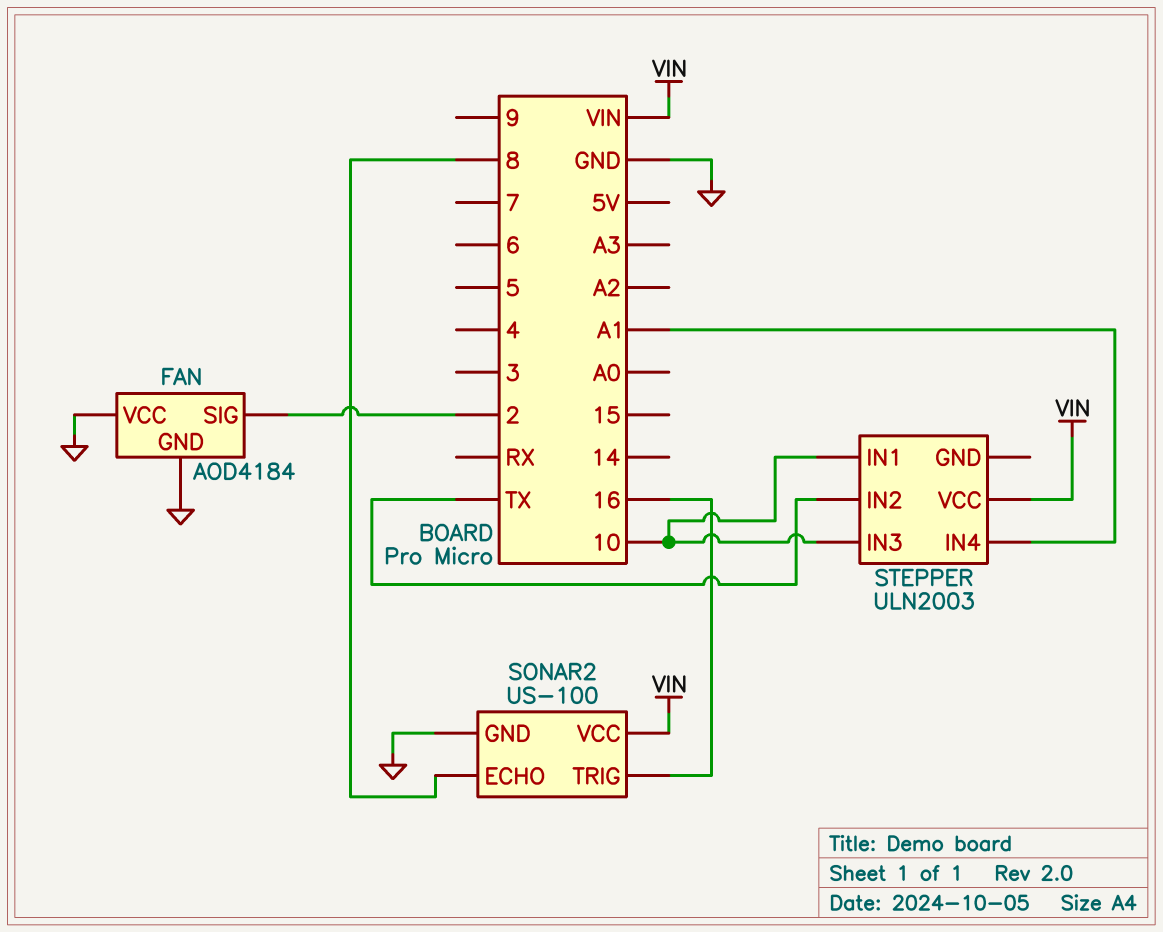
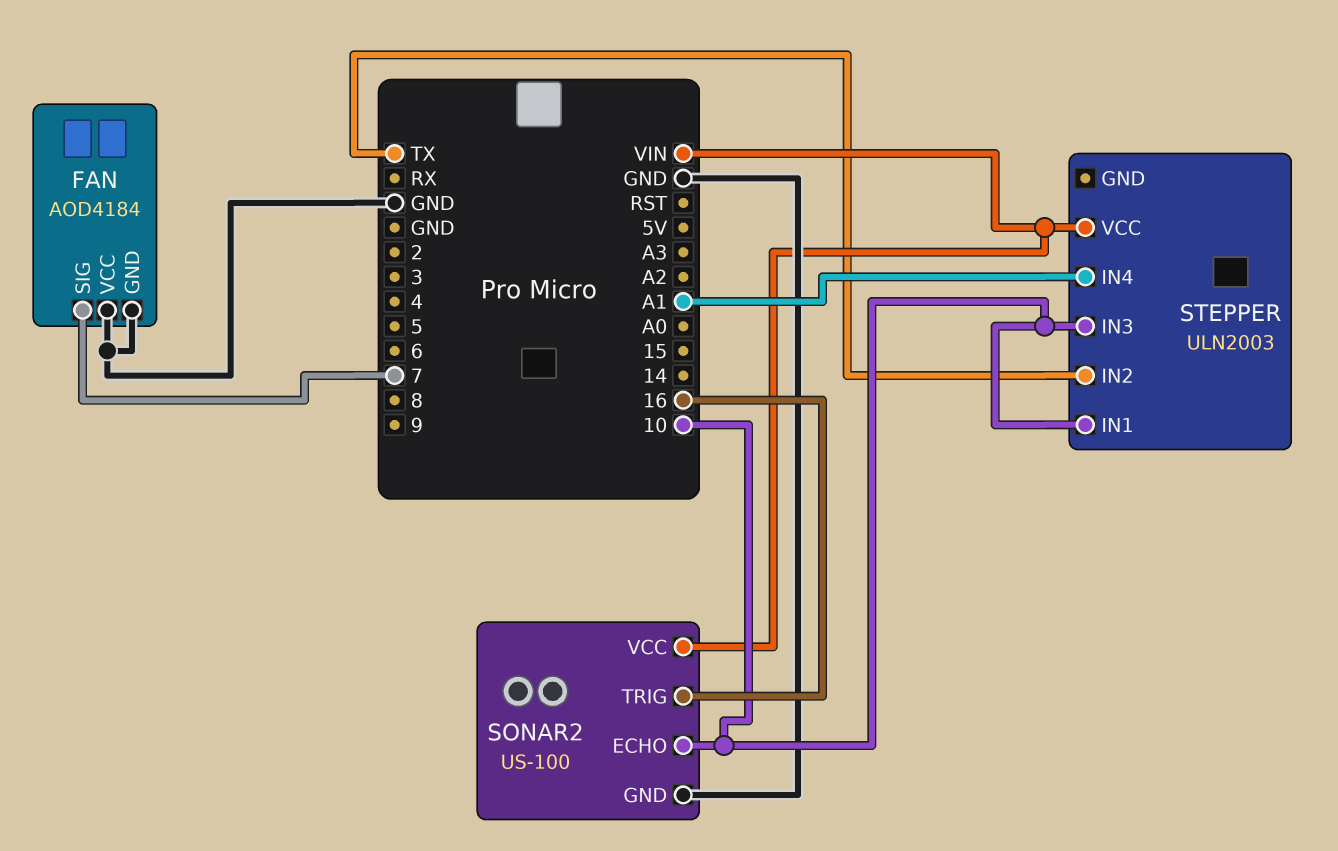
FAN pin SIG: 2 -> 7
SONAR2 pin ECHO: 8 -> 10

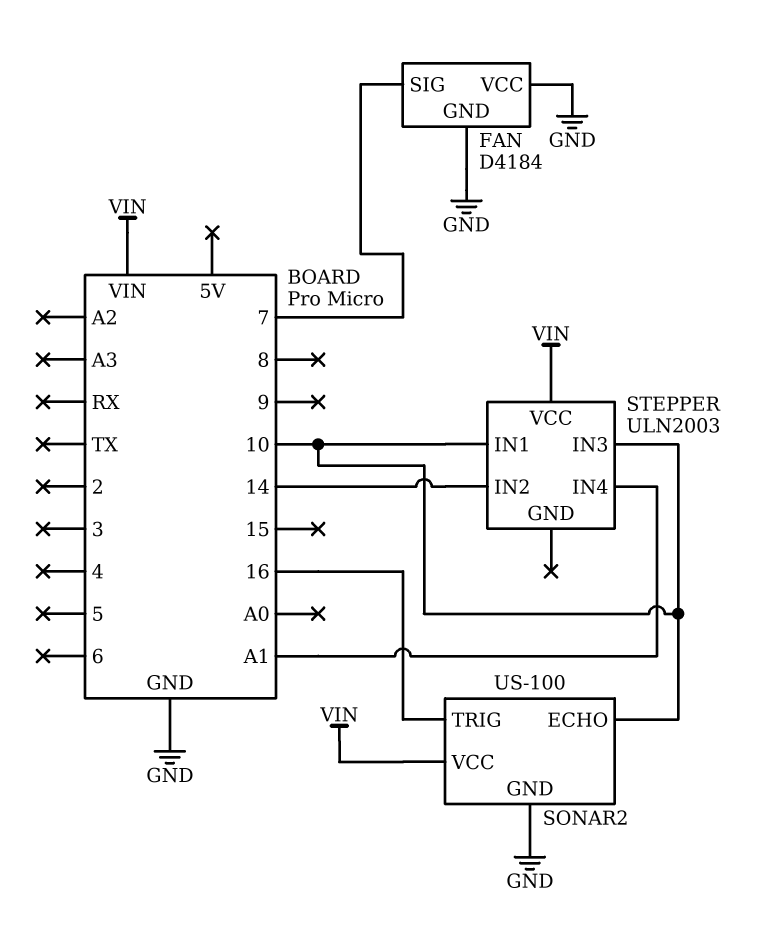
FAN: AOD4184 -> D4184
STEPPER pin IN2: TX -> 14

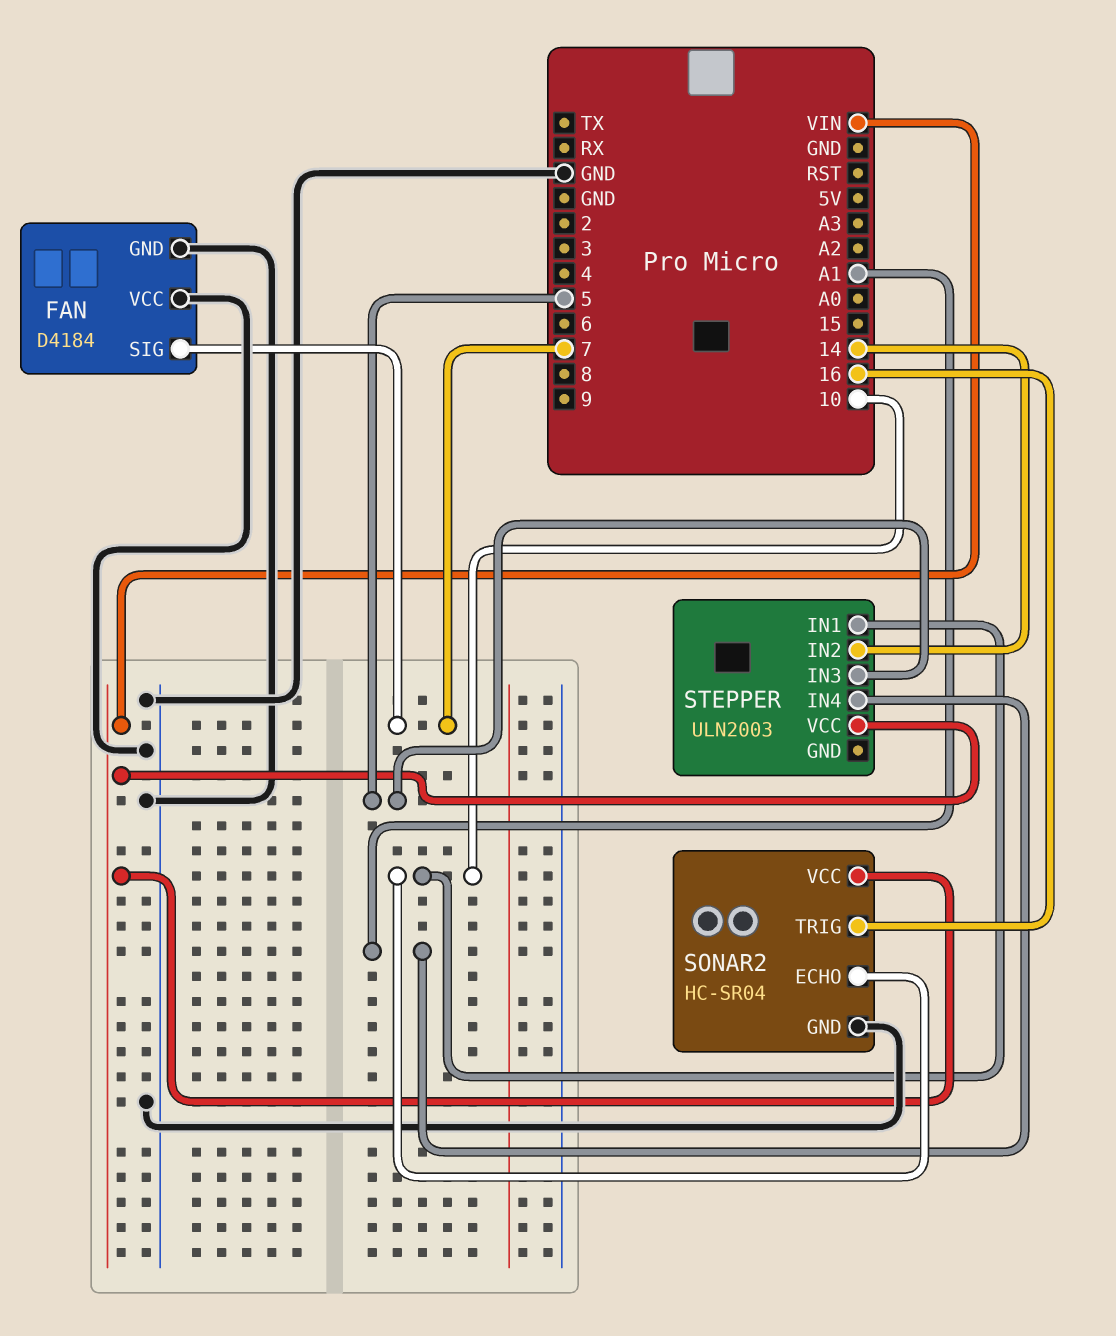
SONAR2: US-100 -> HC-SR04
STEPPER pin IN3: 10 -> 5

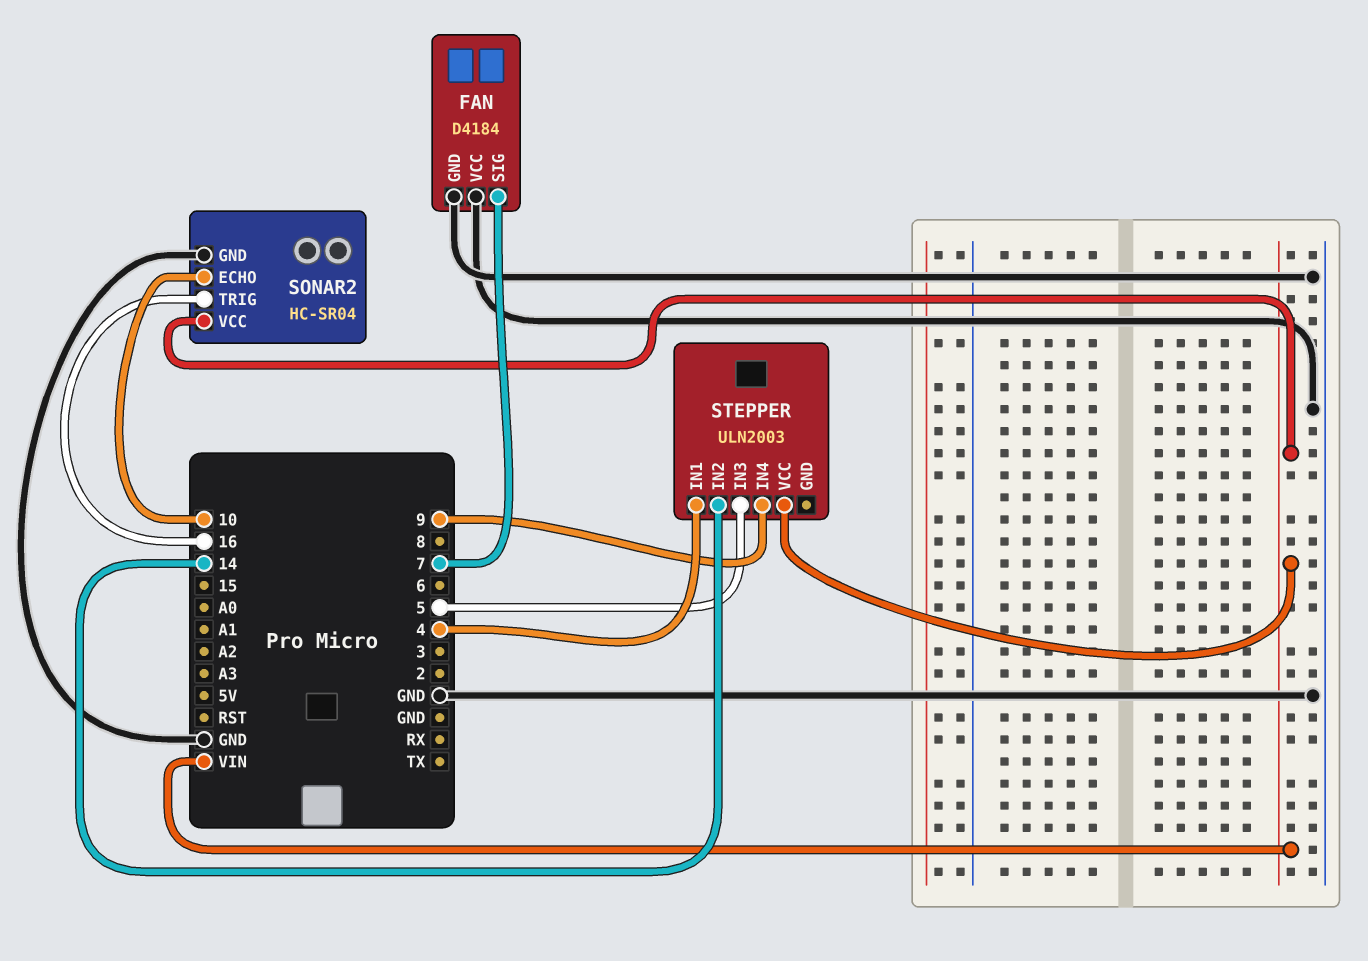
STEPPER pin IN1: 10 -> 4
STEPPER pin IN4: A1 -> 9

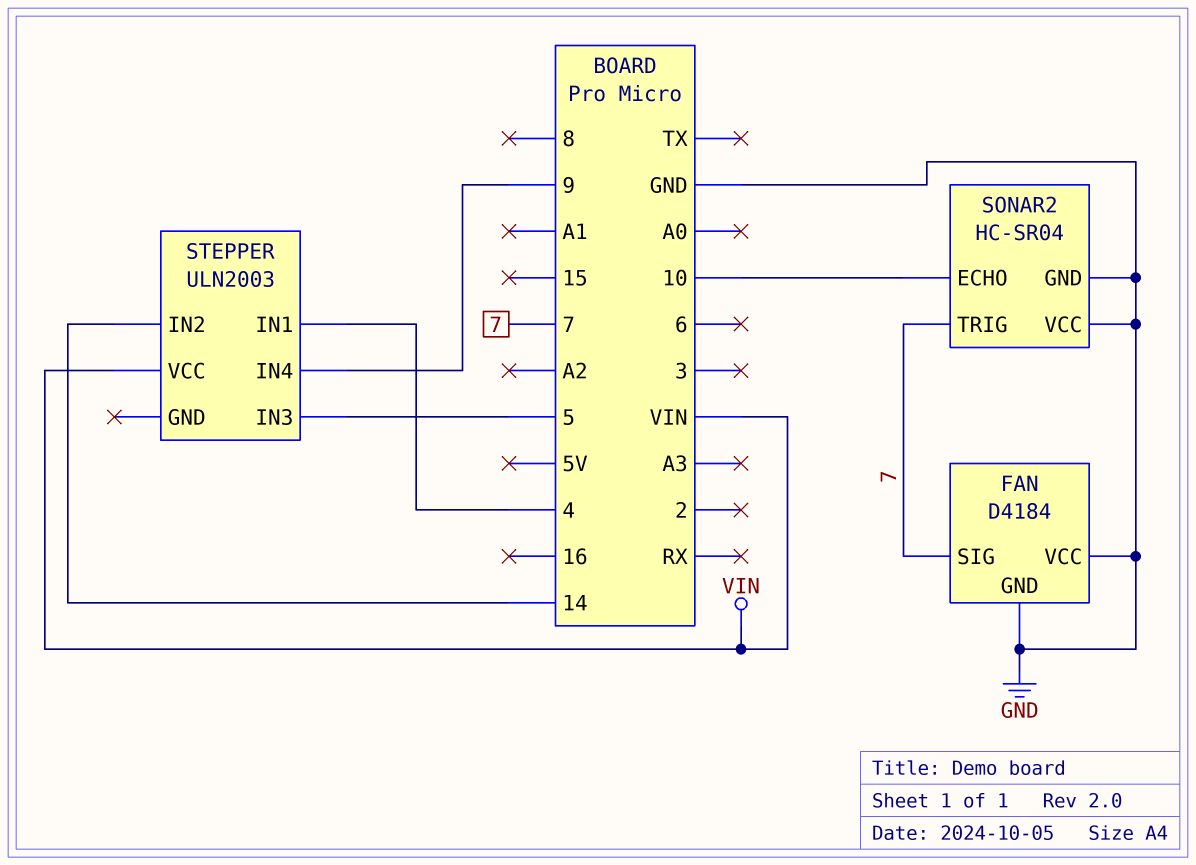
SONAR2 pin TRIG: 16 -> 7
SONAR2 pin VCC: VIN -> GND

